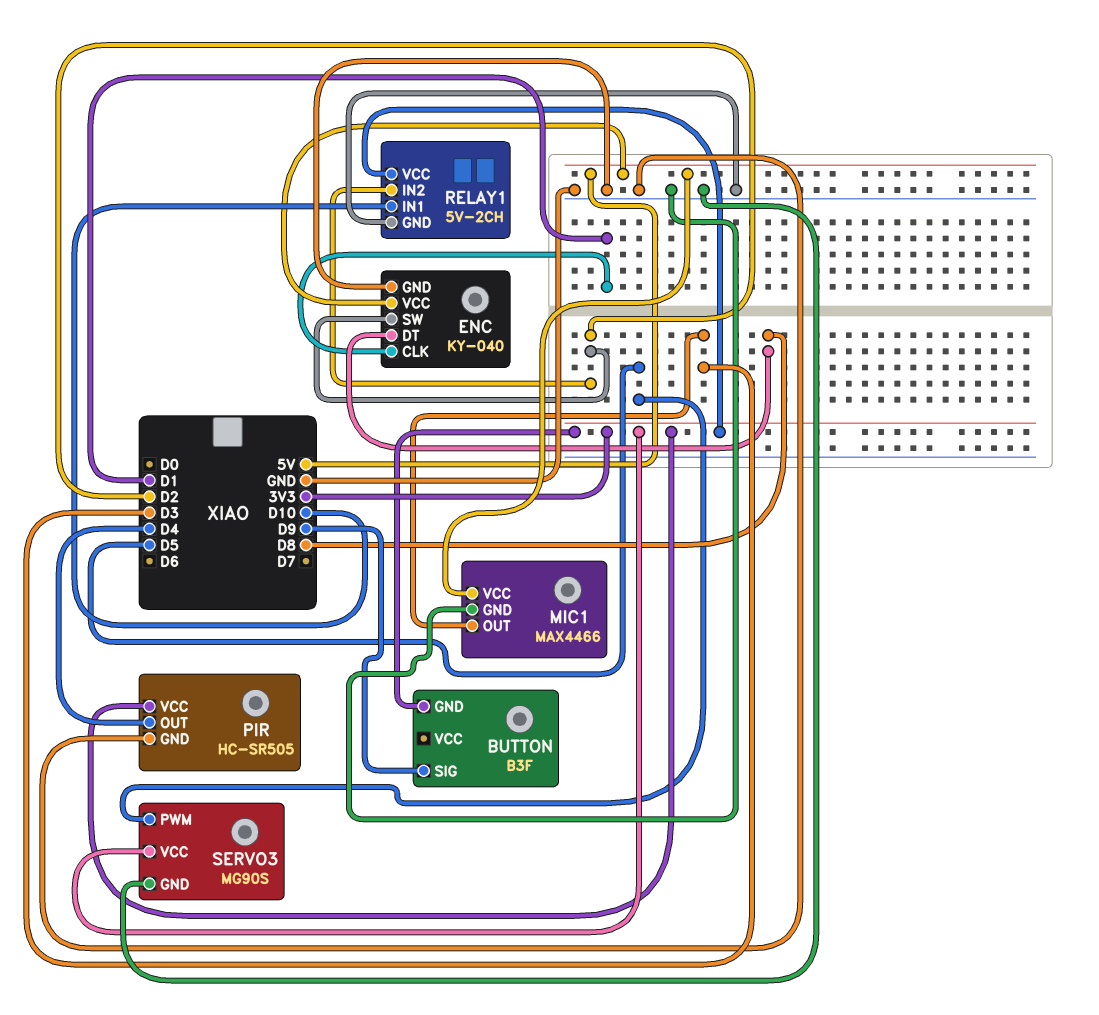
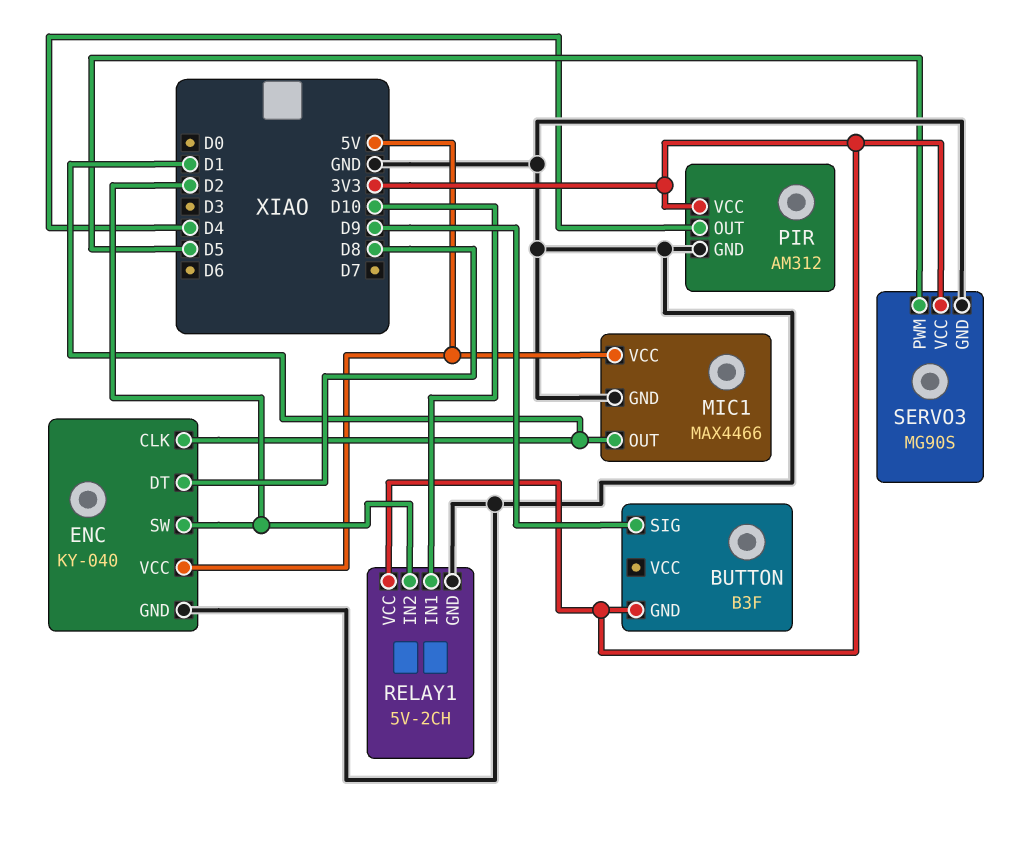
MIC1 pin OUT: D3 -> D1
PIR: HC-SR505 -> AM312

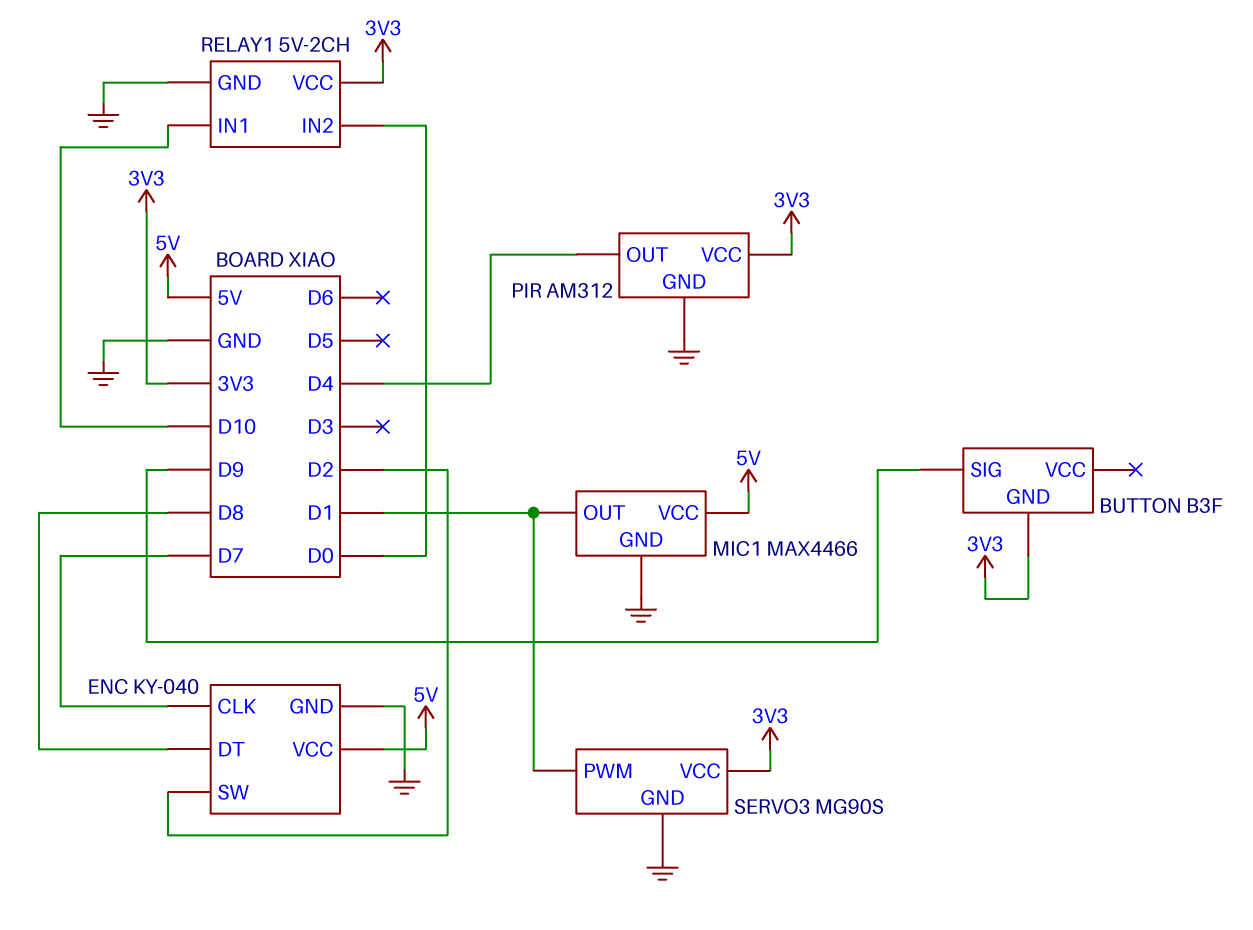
ENC pin CLK: D1 -> D7
RELAY1 pin IN2: D2 -> D0
SERVO3 pin PWM: D5 -> D1

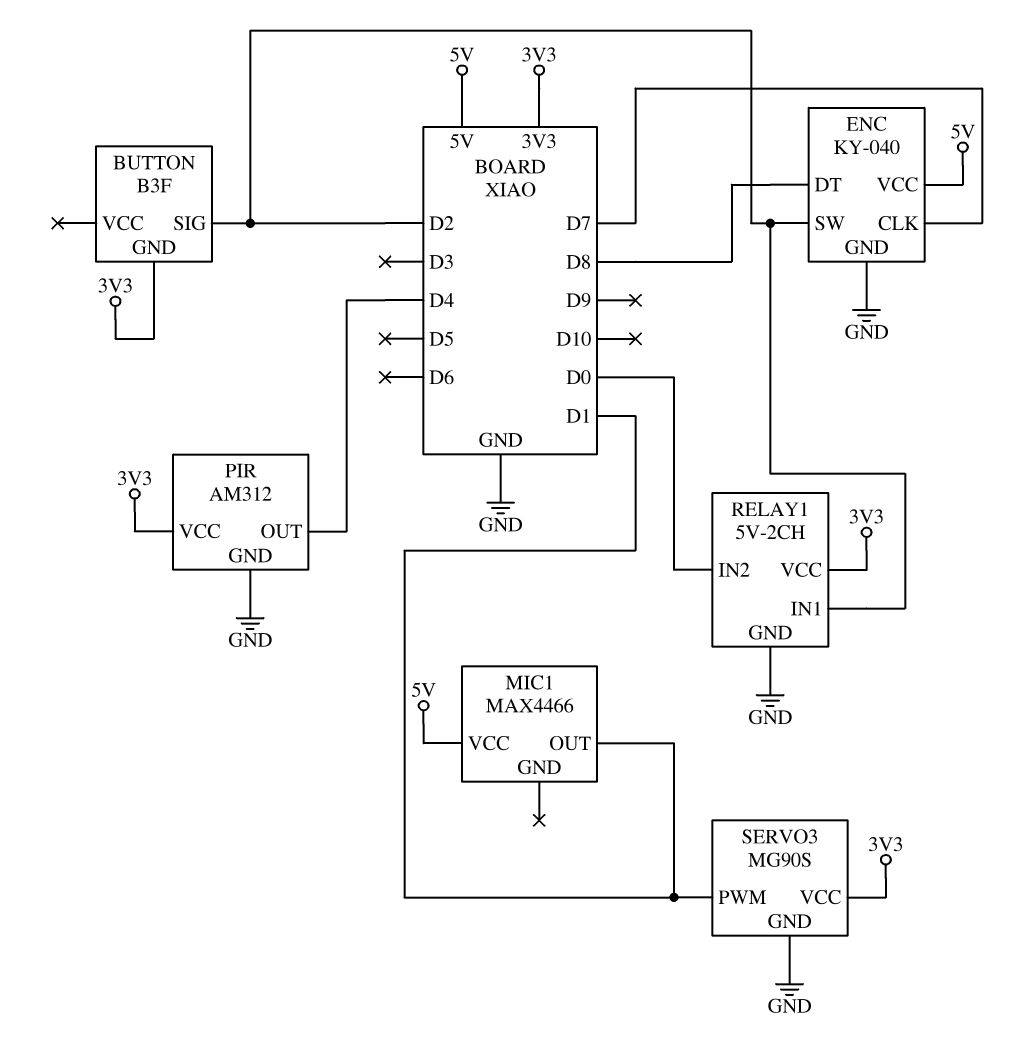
BUTTON pin SIG: D9 -> D2
MIC1 pin GND: GND -> none
RELAY1 pin IN1: D10 -> D2

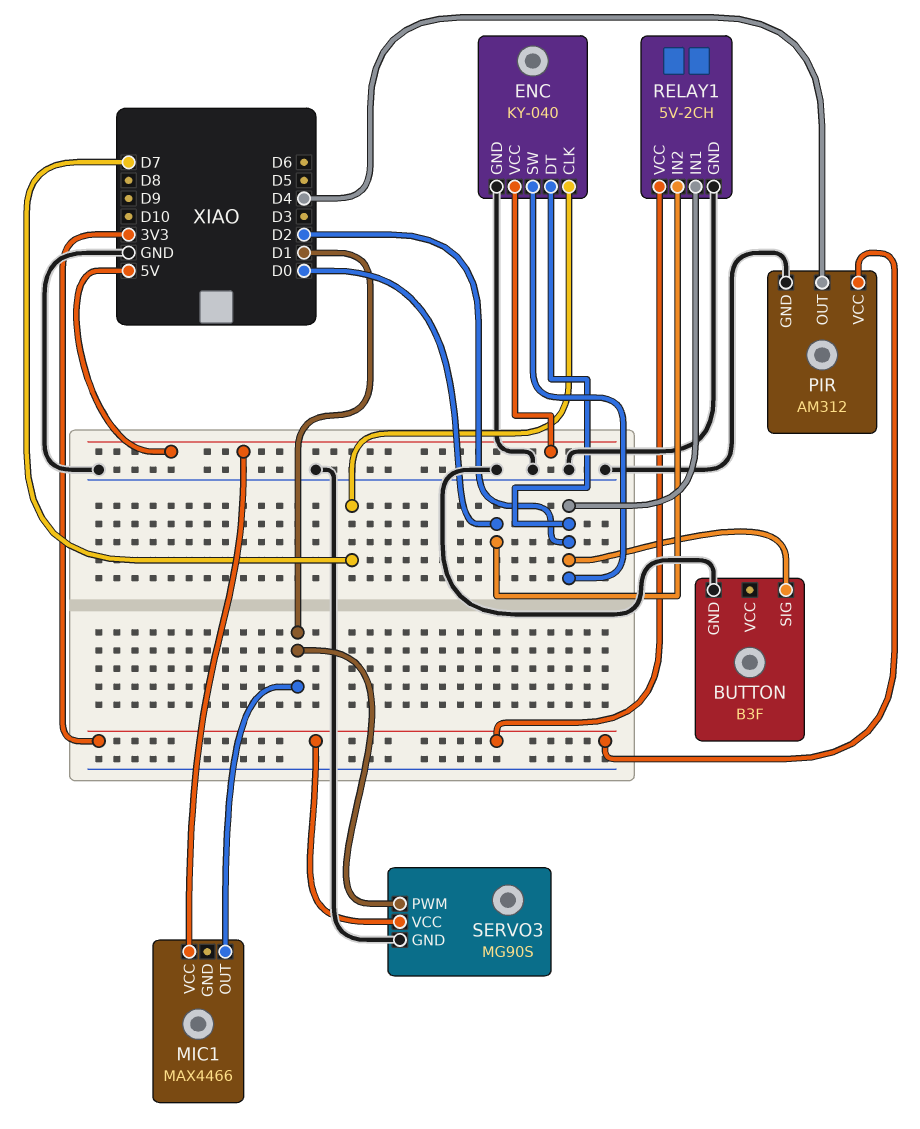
BUTTON pin GND: 3V3 -> GND
ENC pin DT: D8 -> D2

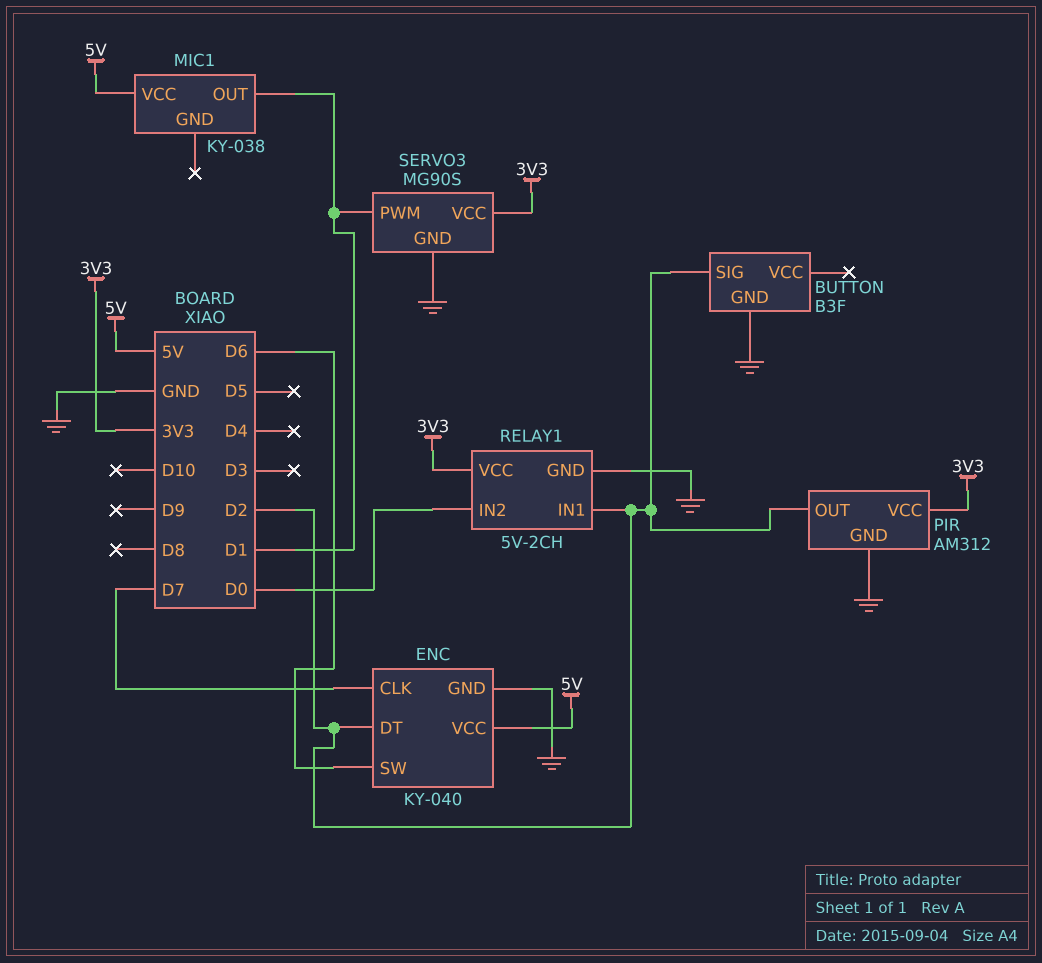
ENC pin SW: D2 -> D6
MIC1: MAX4466 -> KY-038
PIR pin OUT: D4 -> D2

